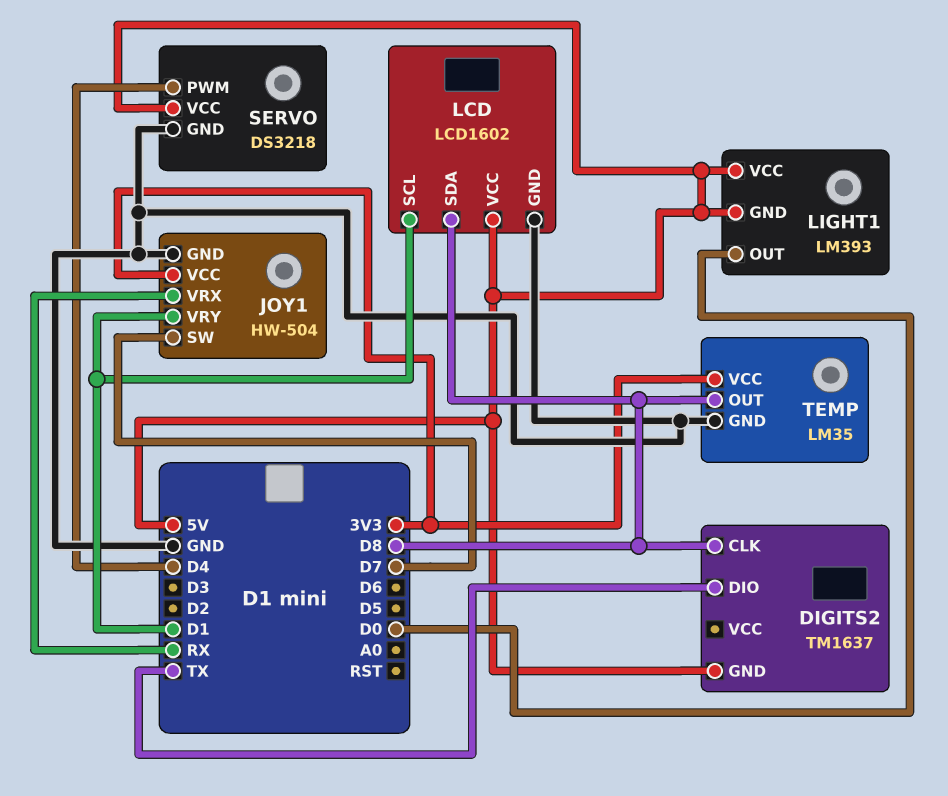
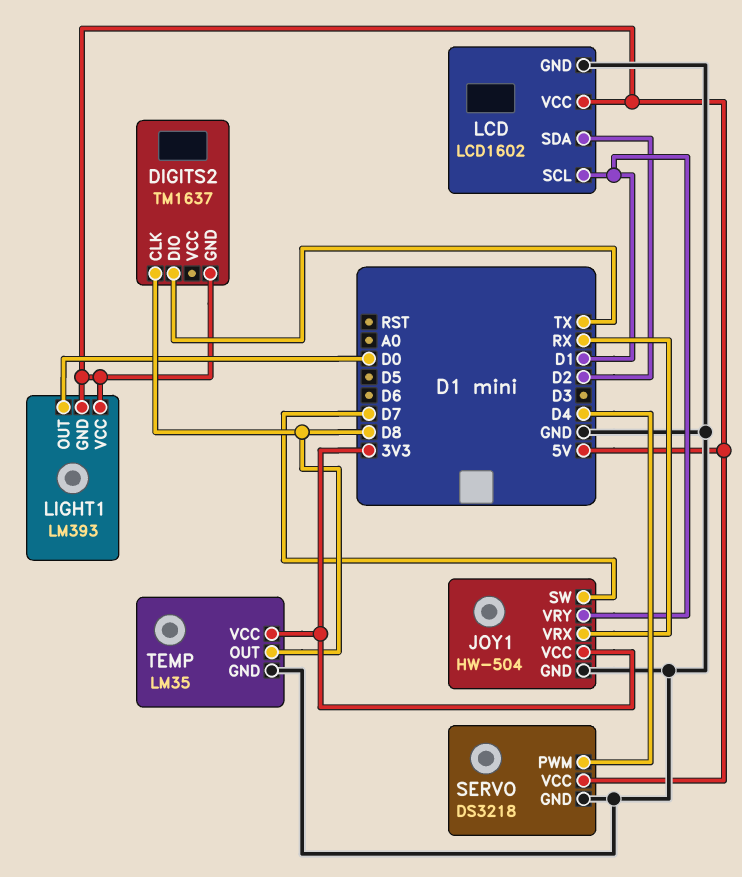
LCD pin SDA: D8 -> D2

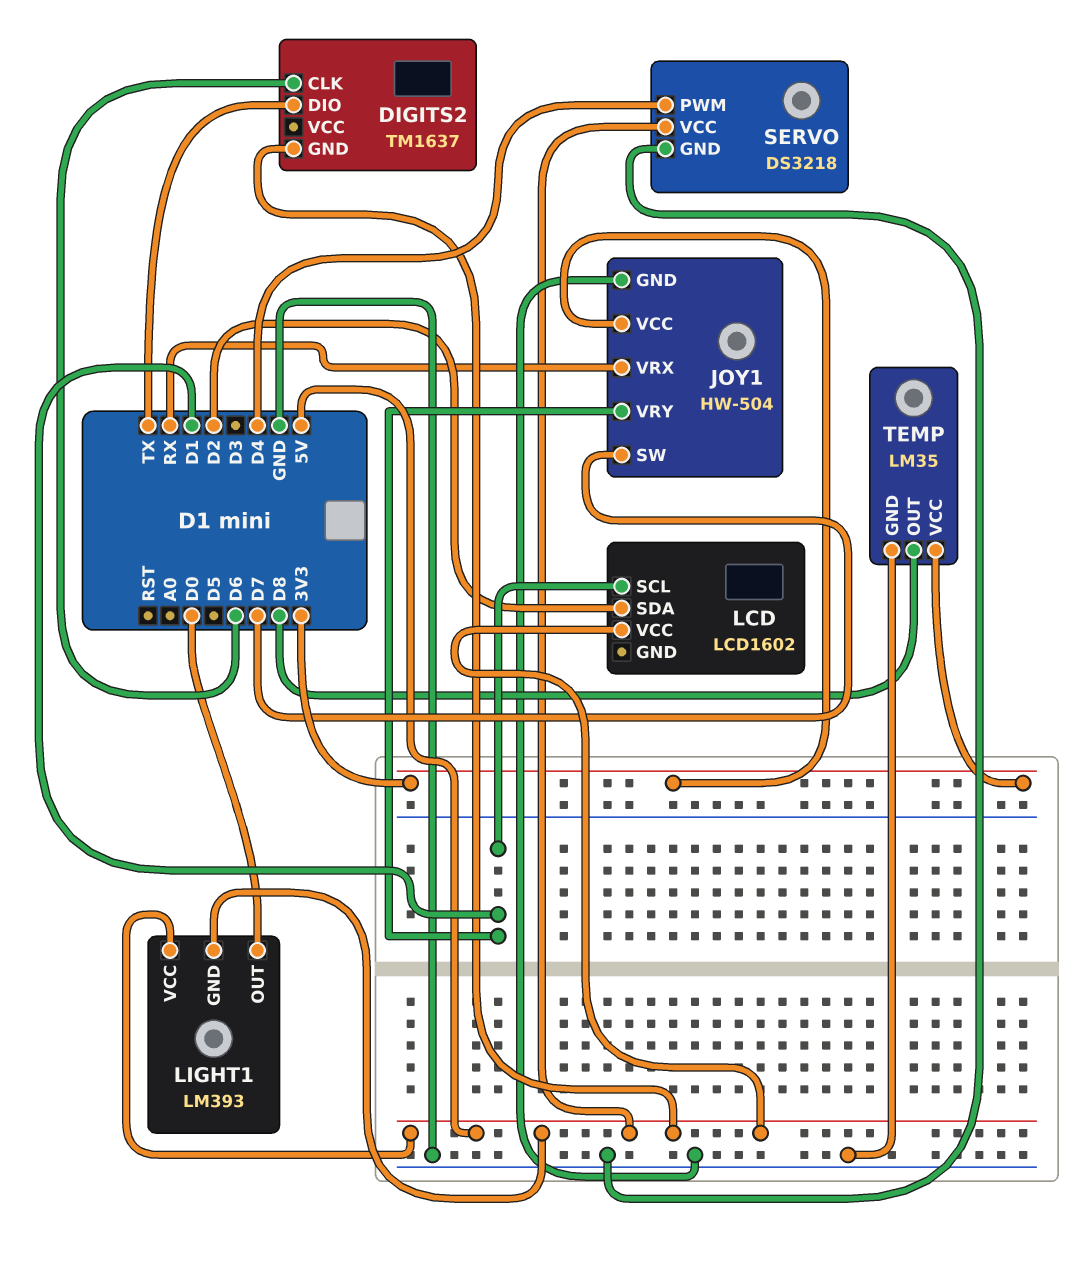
DIGITS2 pin CLK: D8 -> D6
LCD pin GND: GND -> none

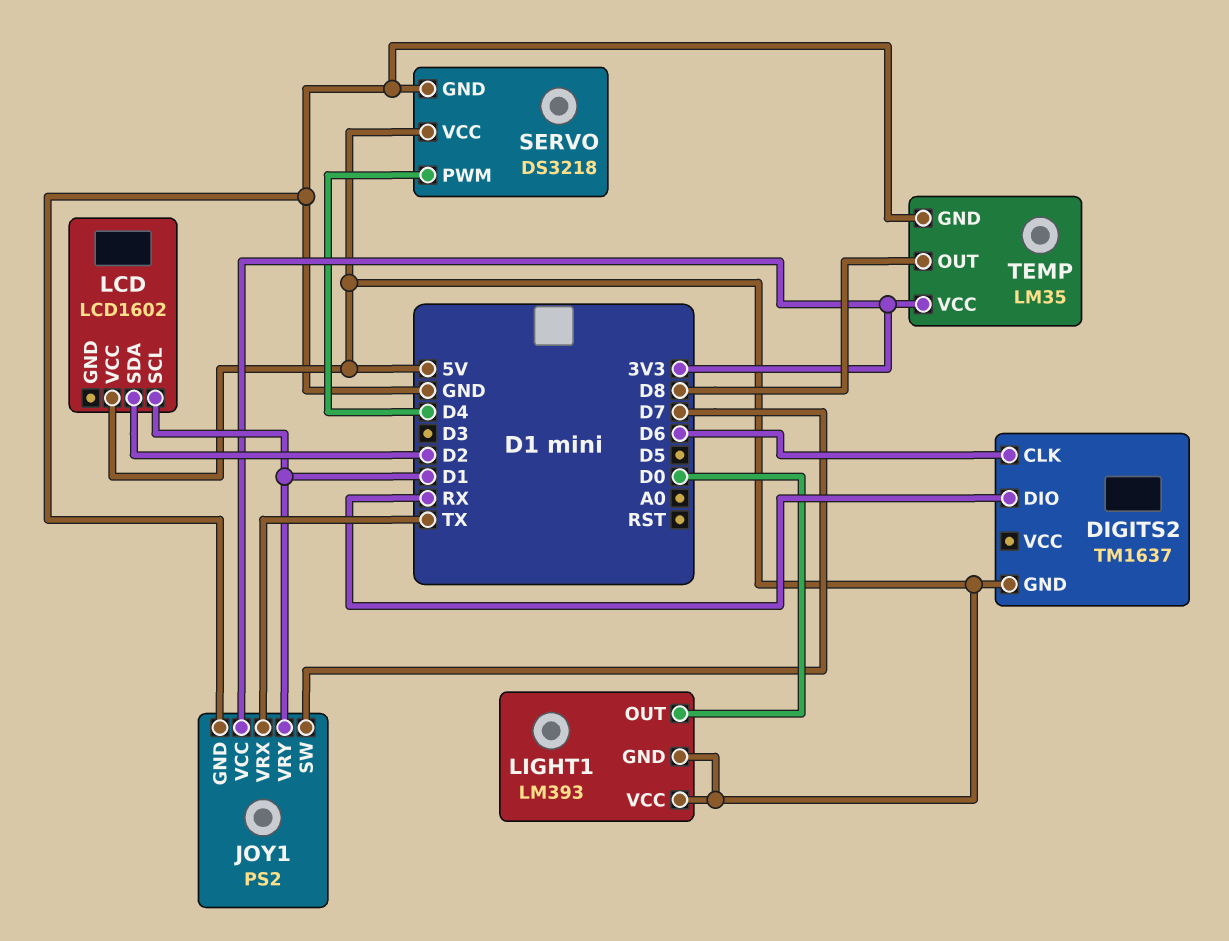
DIGITS2 pin DIO: TX -> RX
JOY1: HW-504 -> PS2
JOY1 pin VRX: RX -> TX

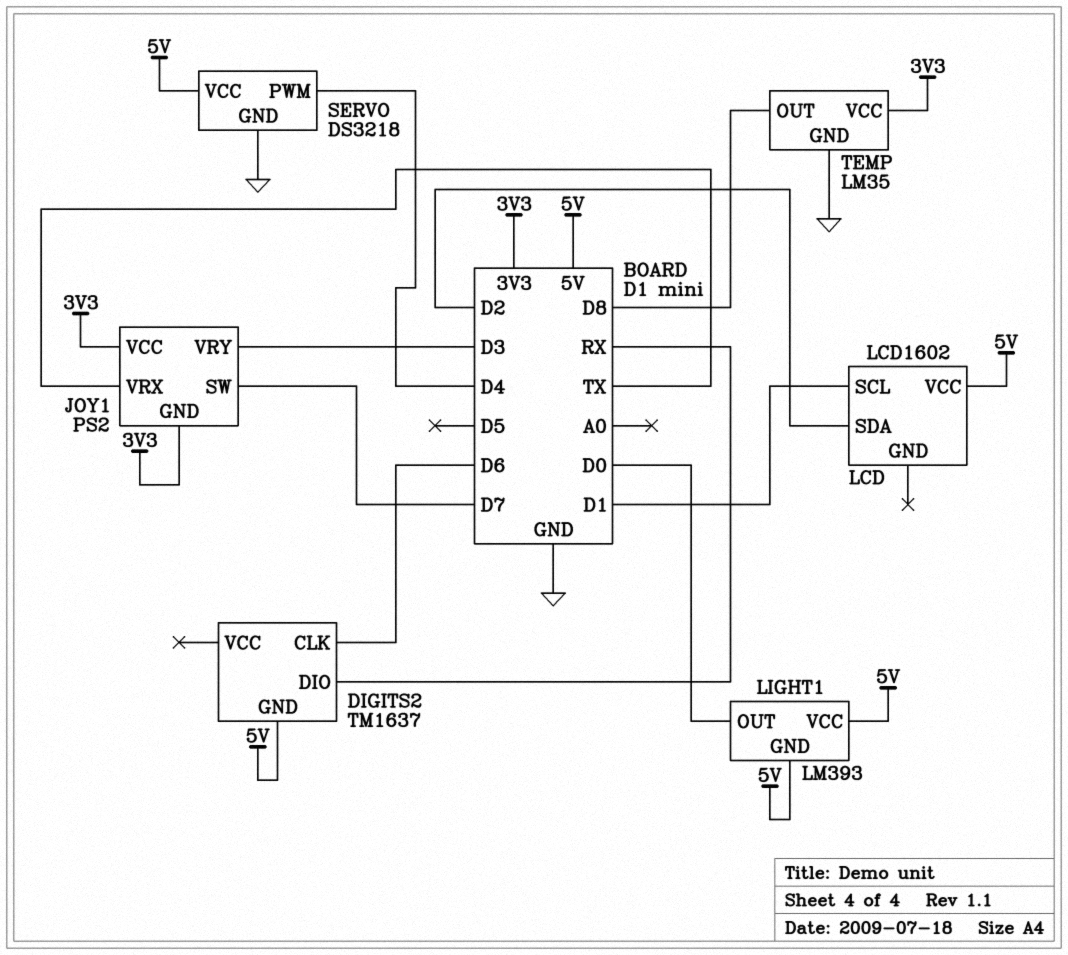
JOY1 pin GND: GND -> 3V3
JOY1 pin VRY: D1 -> D3

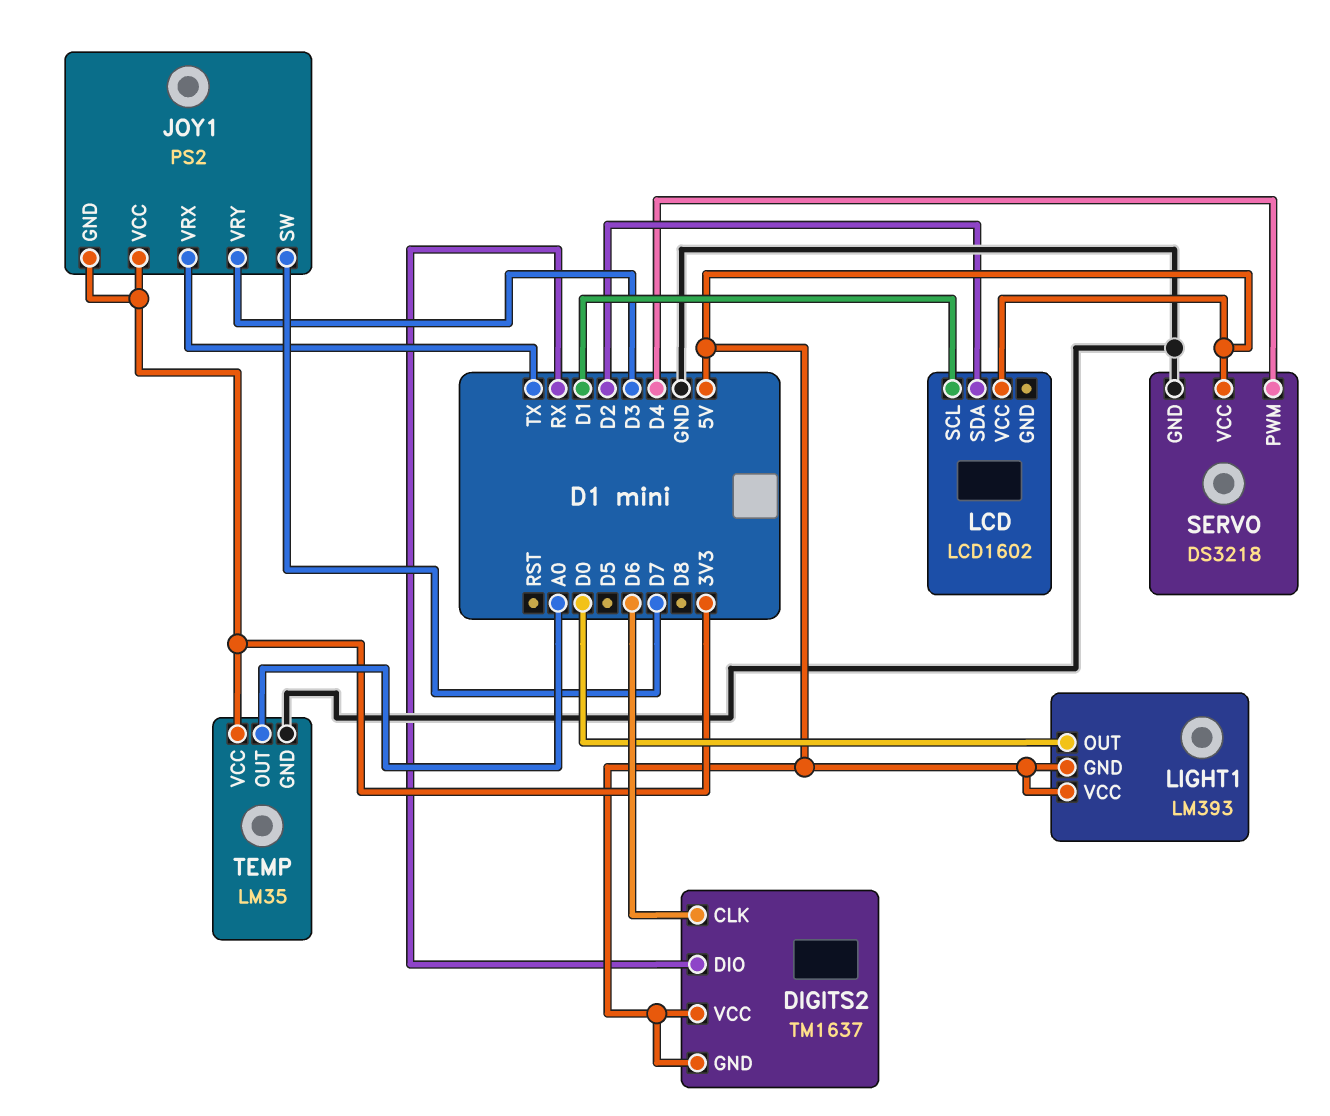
DIGITS2 pin VCC: none -> 5V
TEMP pin OUT: D8 -> A0

